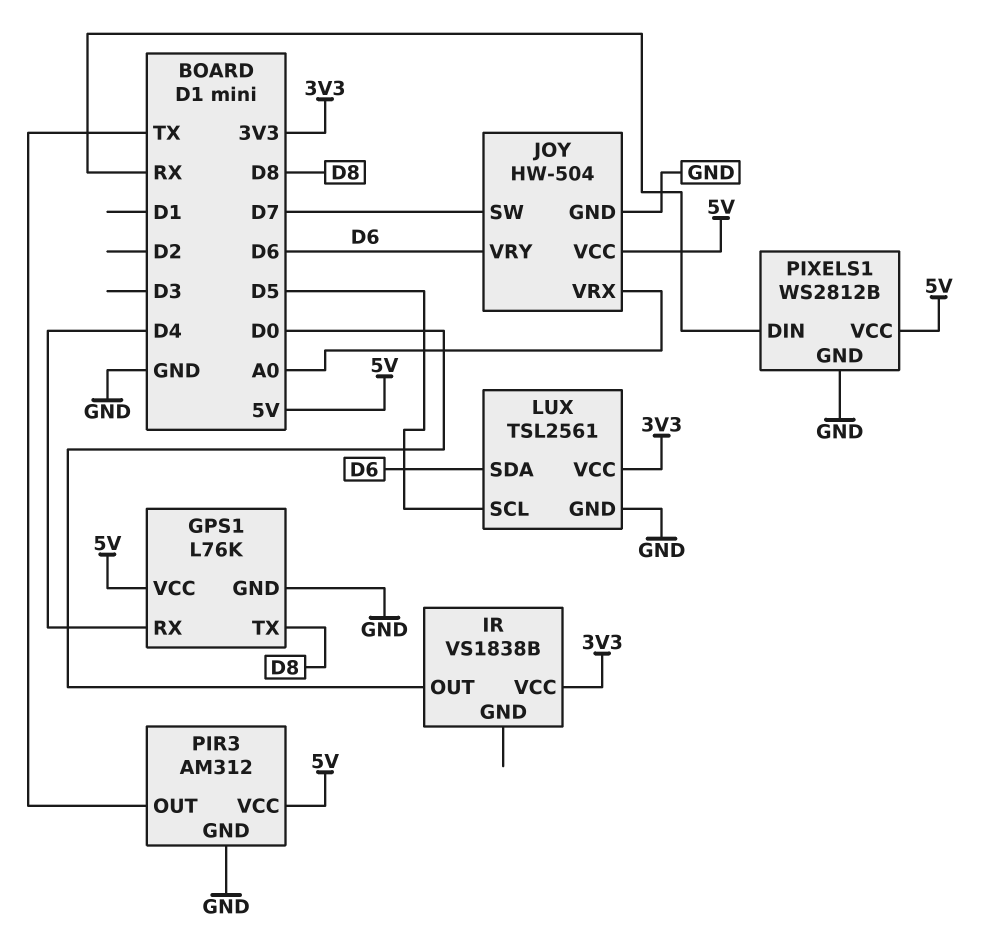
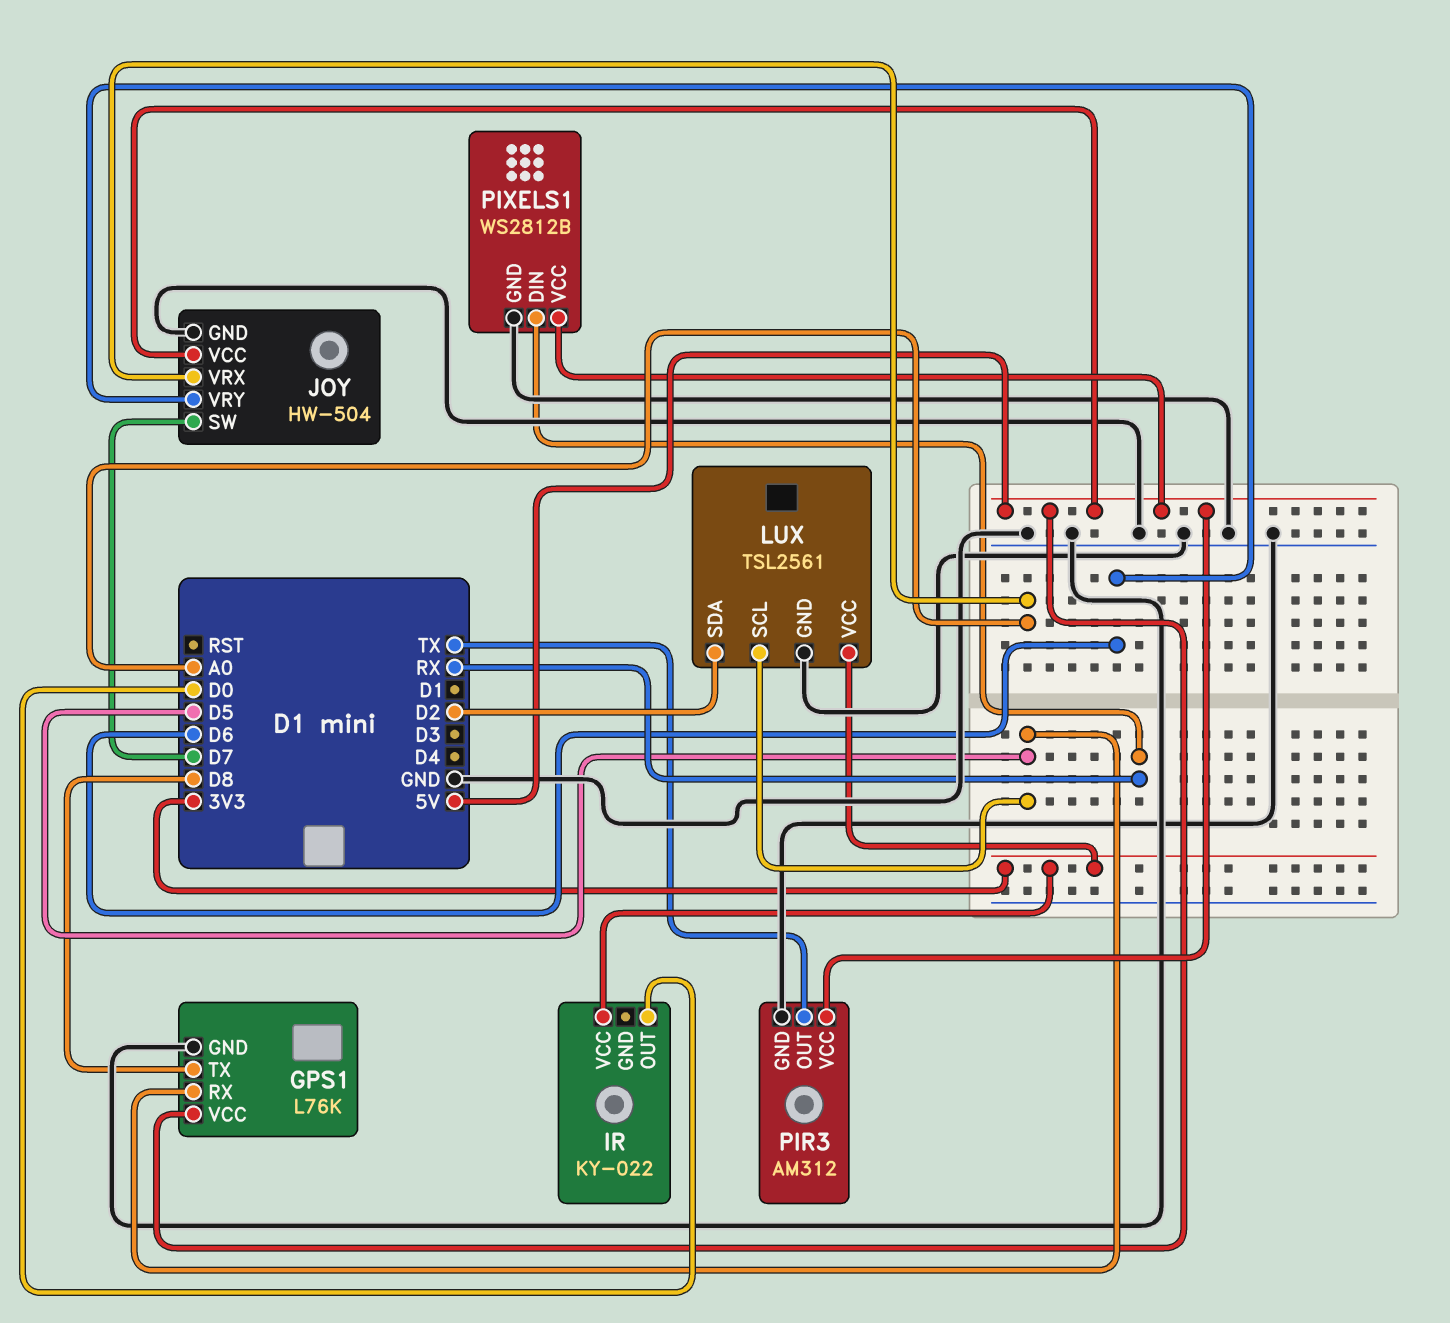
GPS1 pin RX: D4 -> D5
IR: VS1838B -> KY-022
LUX pin SDA: D6 -> D2

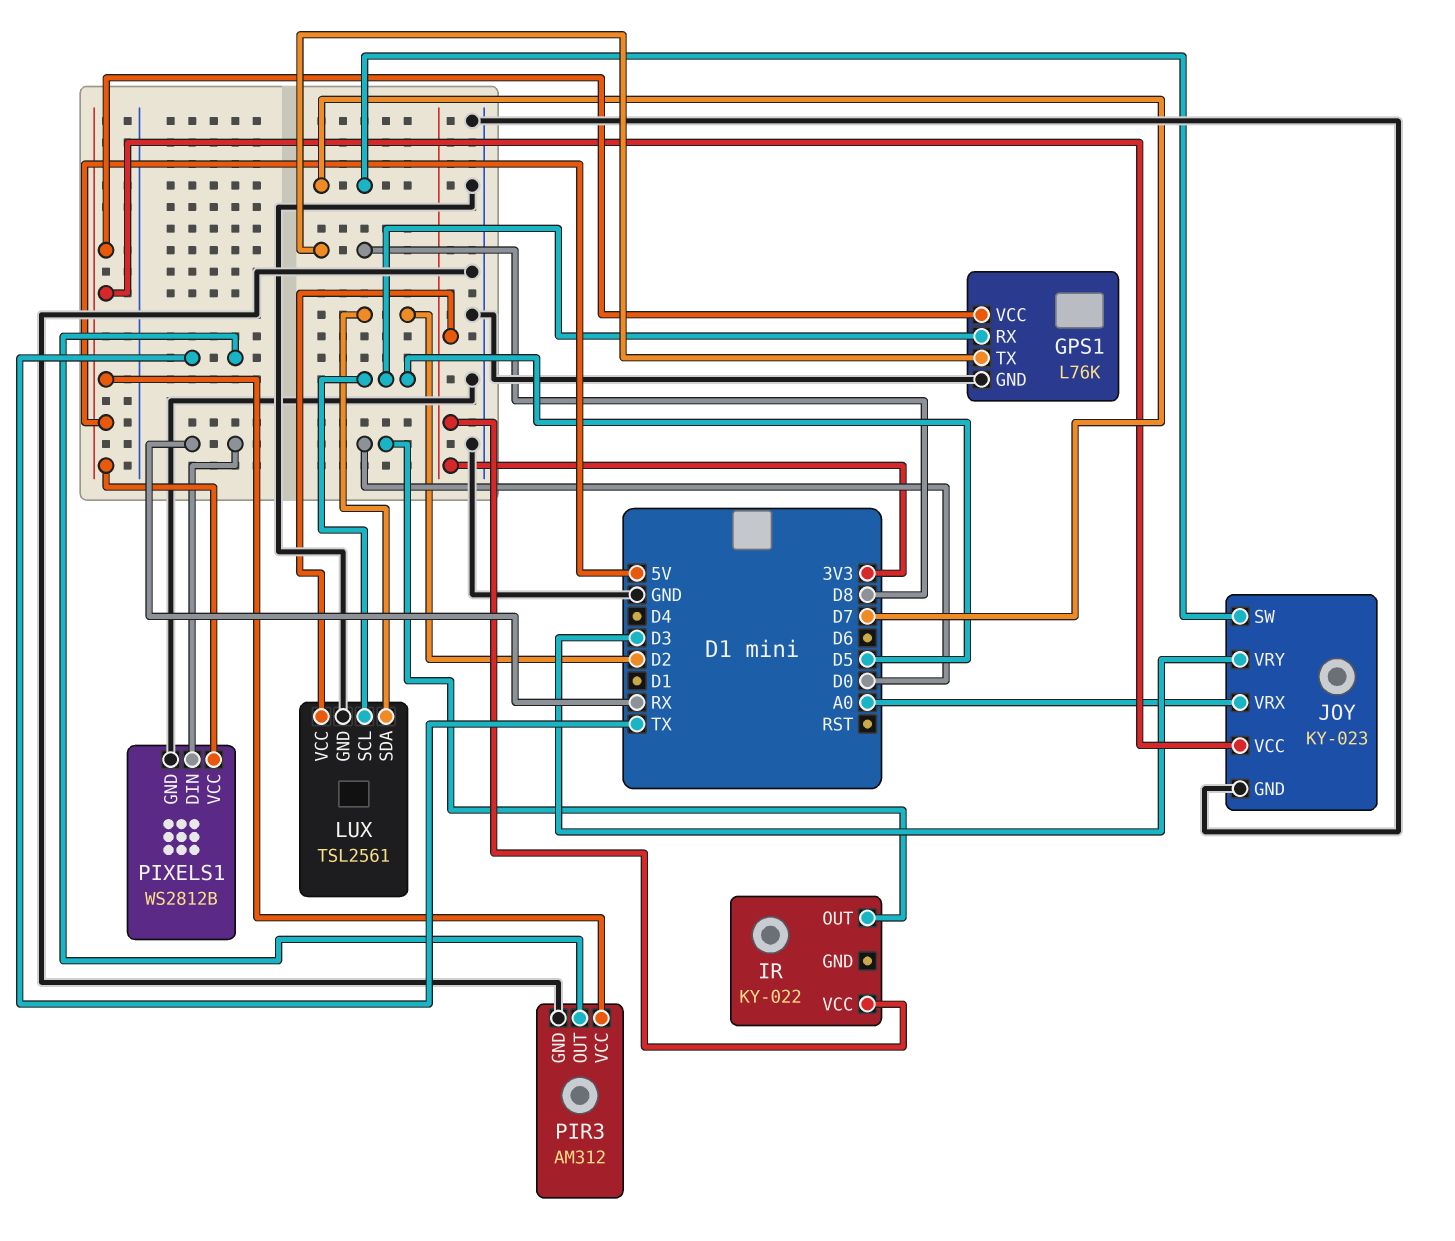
JOY: HW-504 -> KY-023
JOY pin VRY: D6 -> D3

